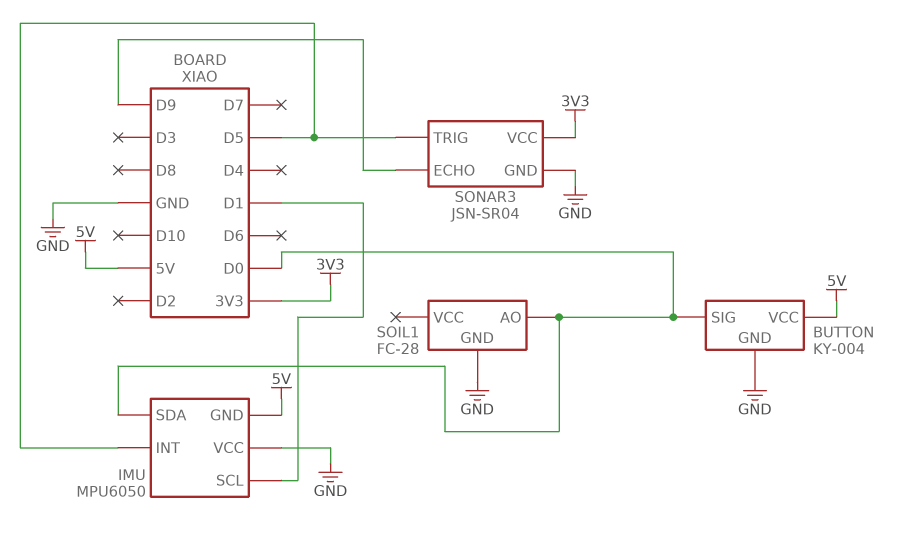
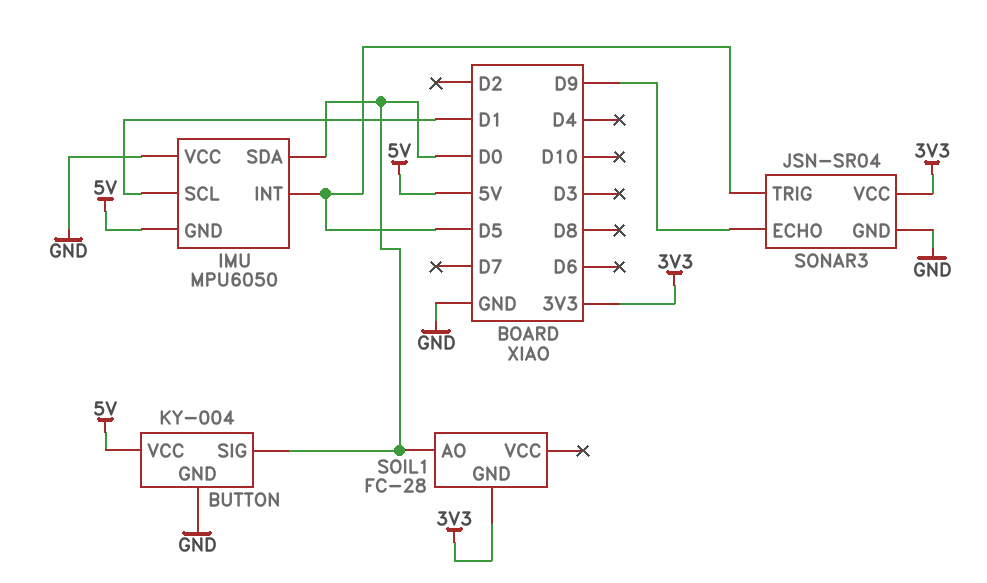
SOIL1 pin GND: GND -> 3V3

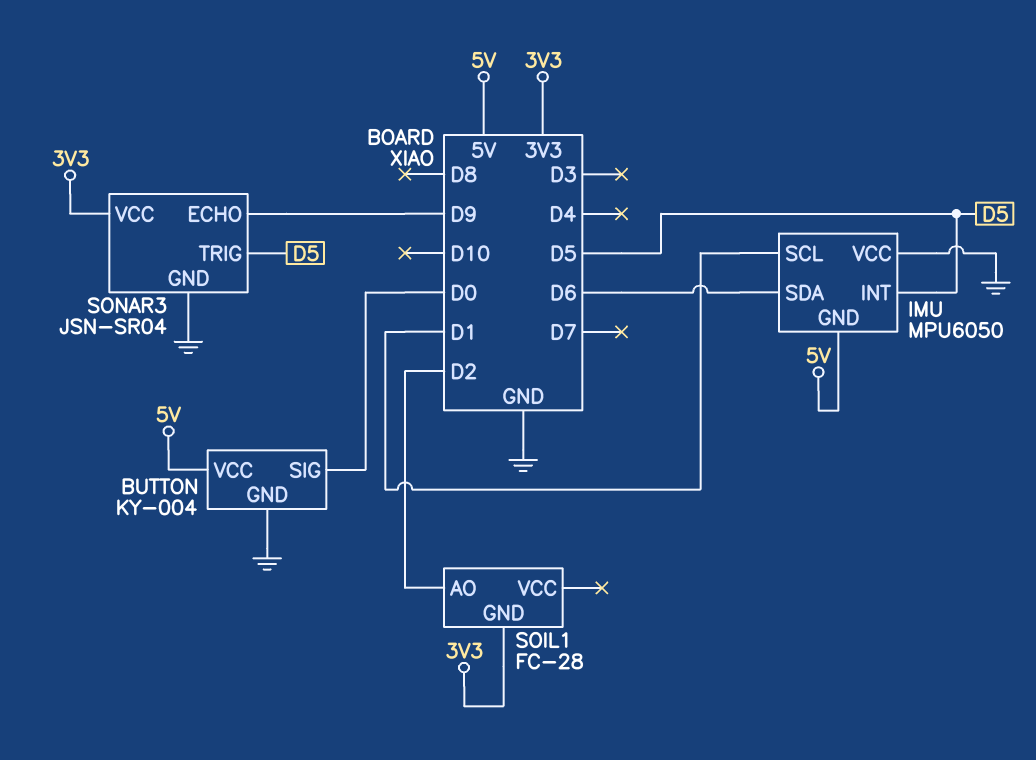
IMU pin SDA: D0 -> D6
SOIL1 pin AO: D0 -> D2

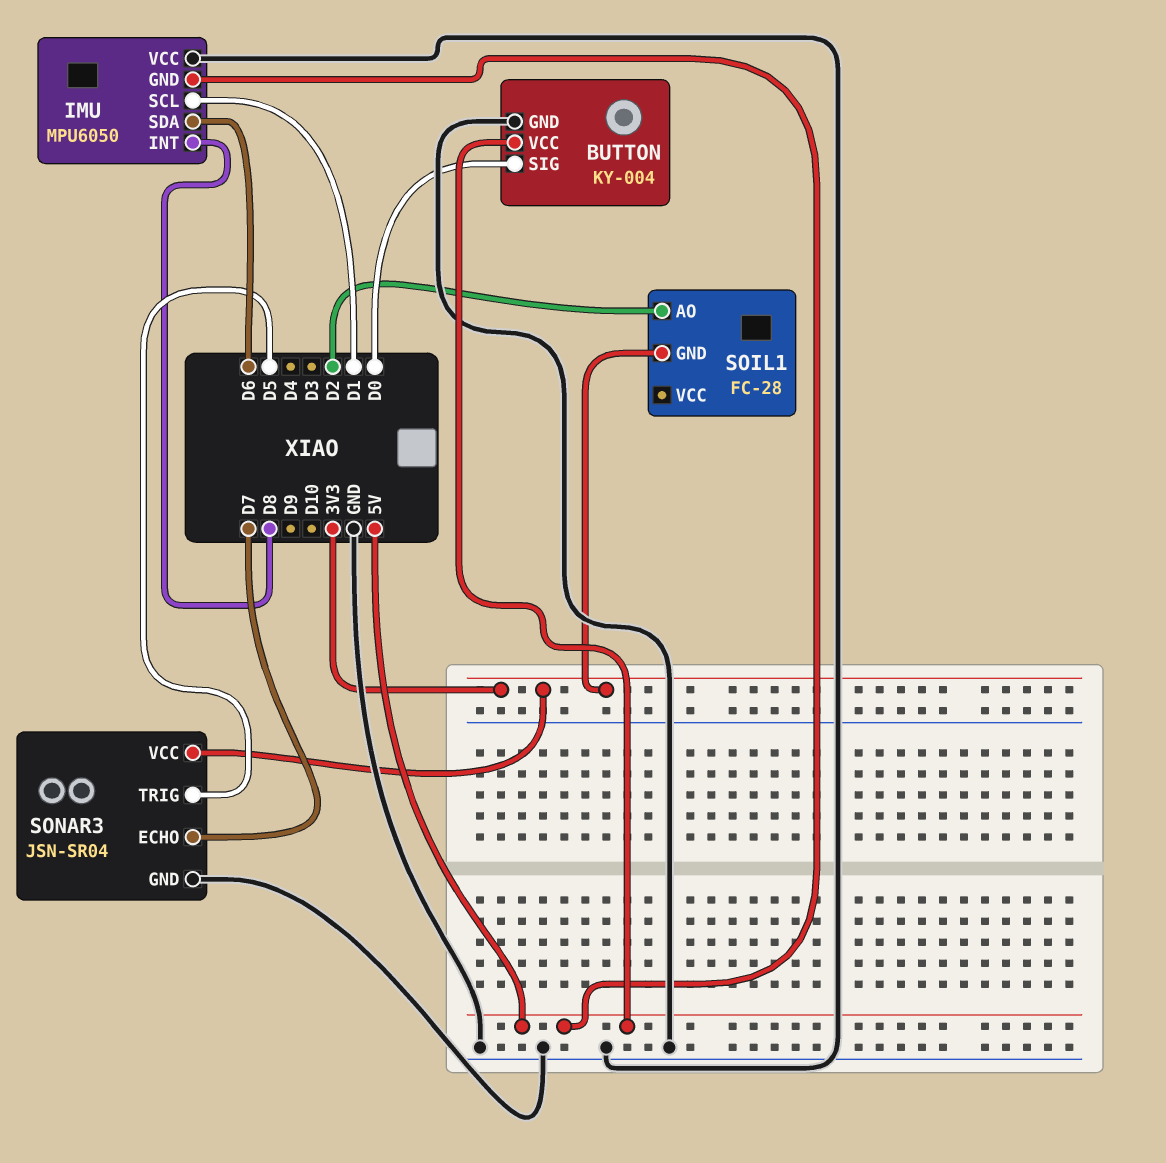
IMU pin INT: D5 -> D8
SONAR3 pin ECHO: D9 -> D7

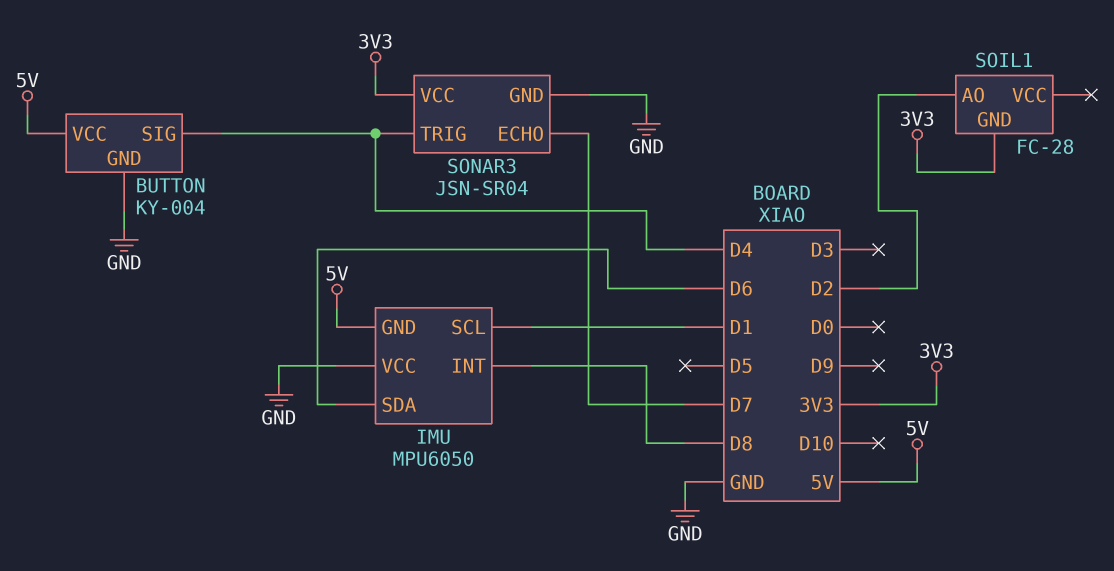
BUTTON pin SIG: D0 -> D4
SONAR3 pin TRIG: D5 -> D4

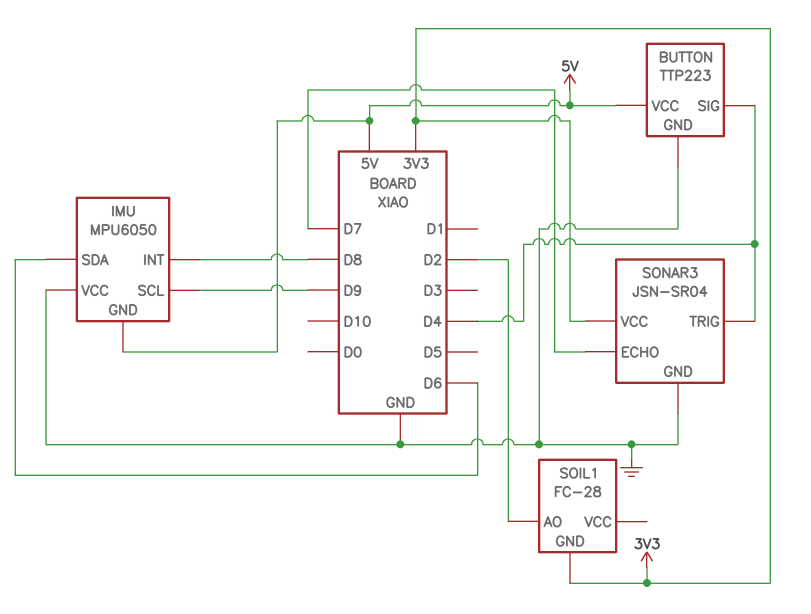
BUTTON: KY-004 -> TTP223
IMU pin SCL: D1 -> D9

